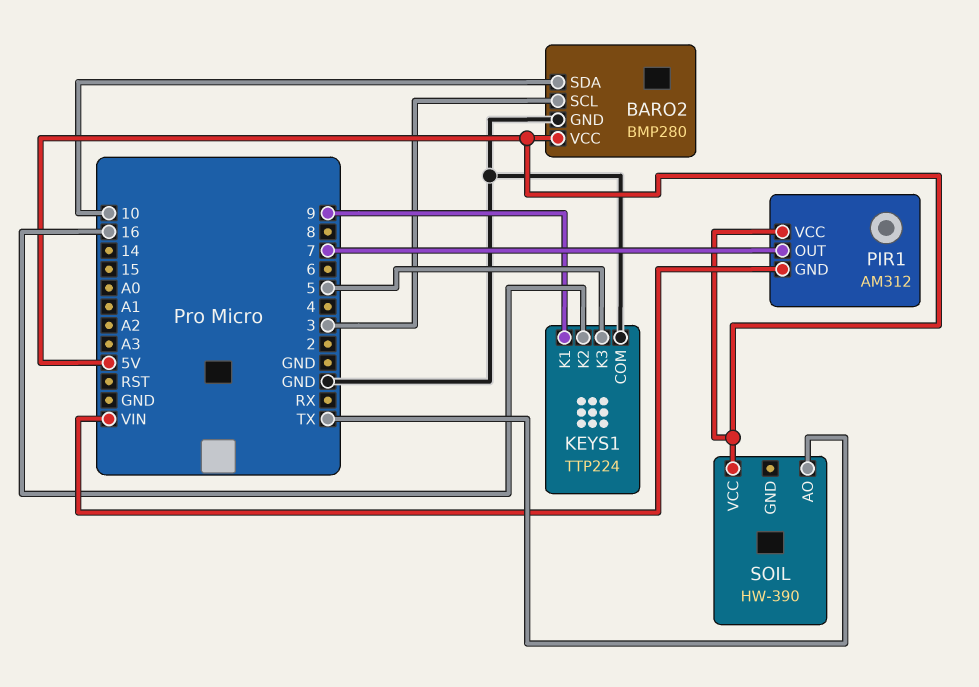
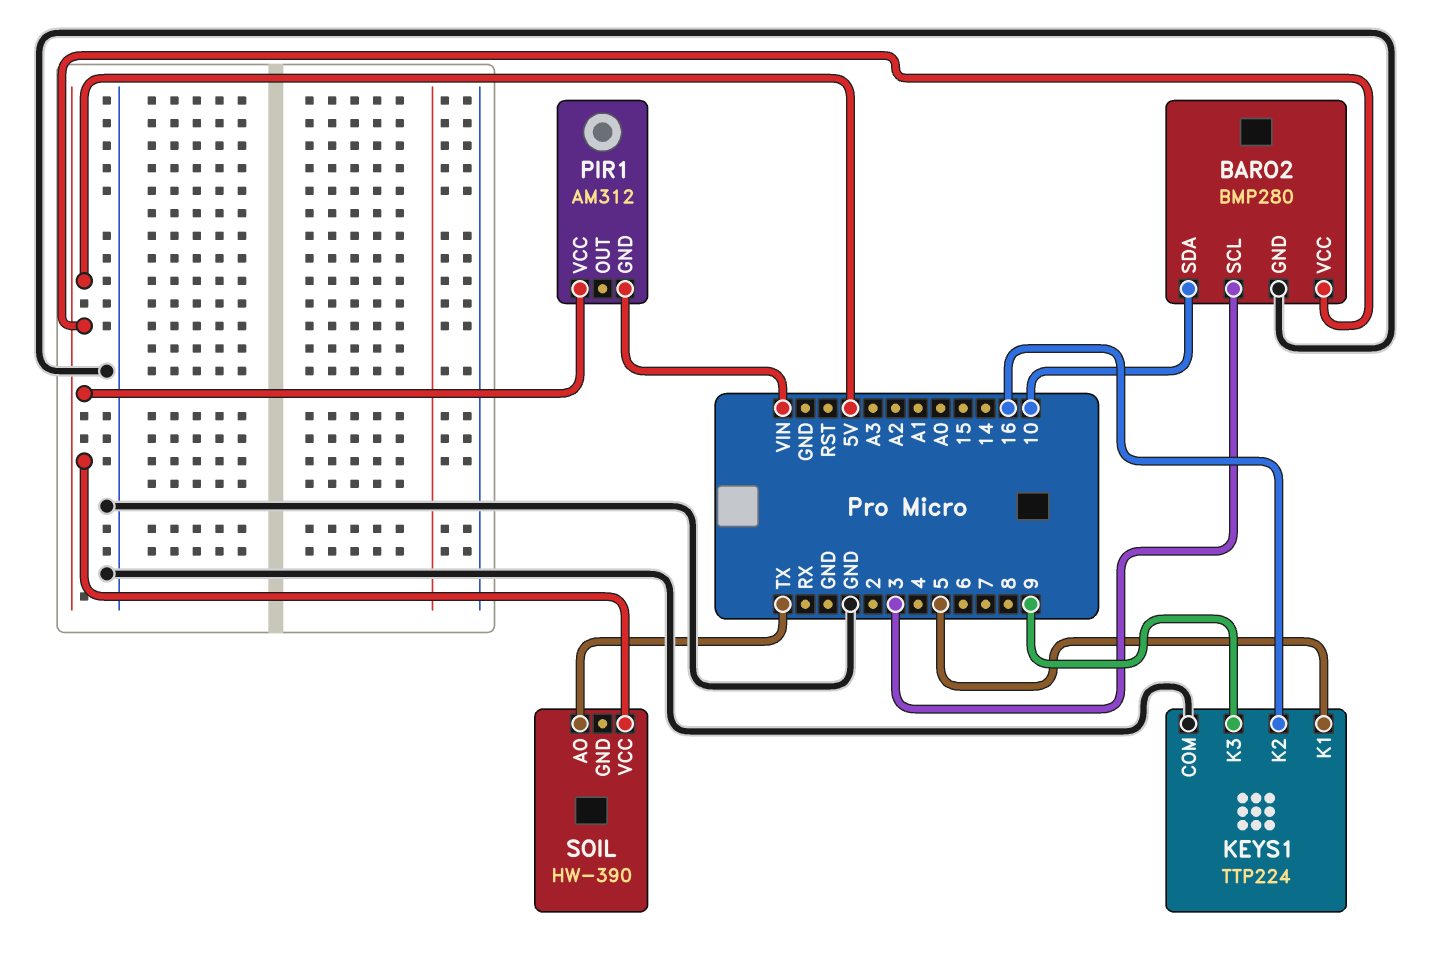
KEYS1 pin K1: 9 -> 5
KEYS1 pin K3: 5 -> 9
PIR1 pin OUT: 7 -> none

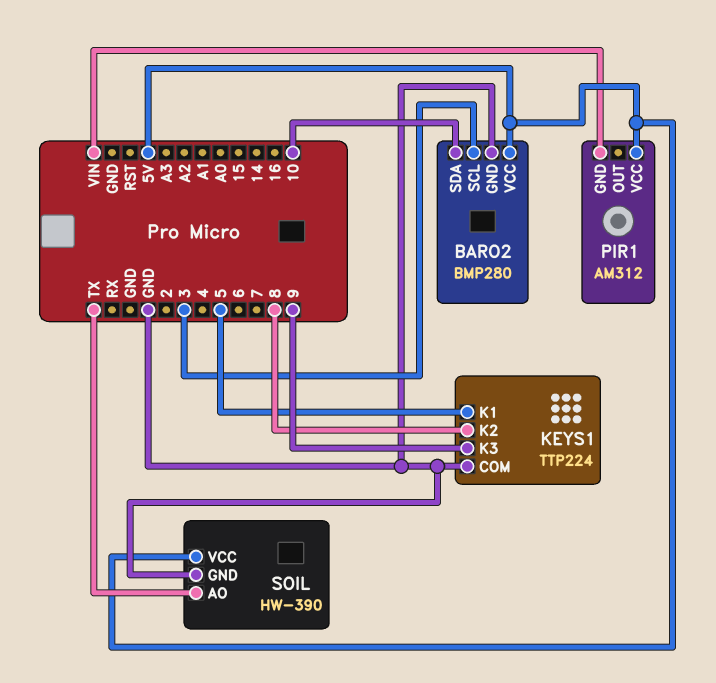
KEYS1 pin K2: 16 -> 8
SOIL pin GND: none -> GND

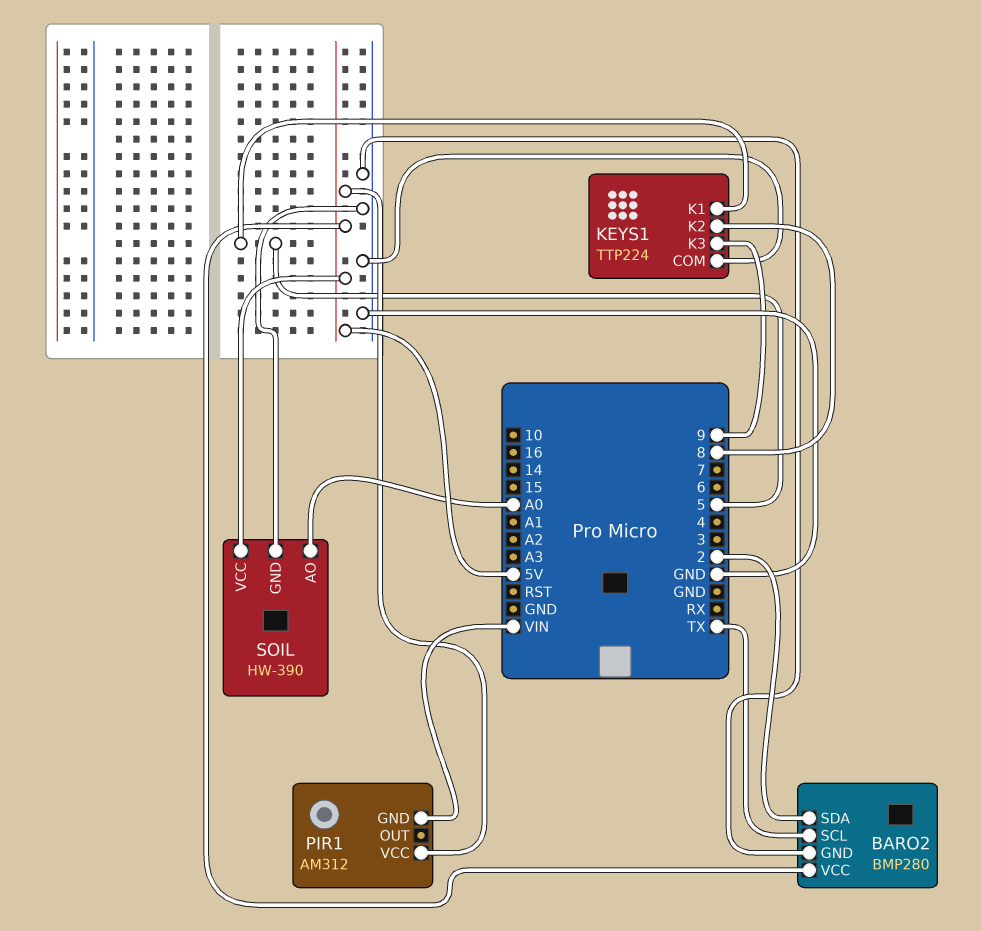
BARO2 pin SCL: 3 -> TX
BARO2 pin SDA: 10 -> 2
SOIL pin AO: TX -> A0

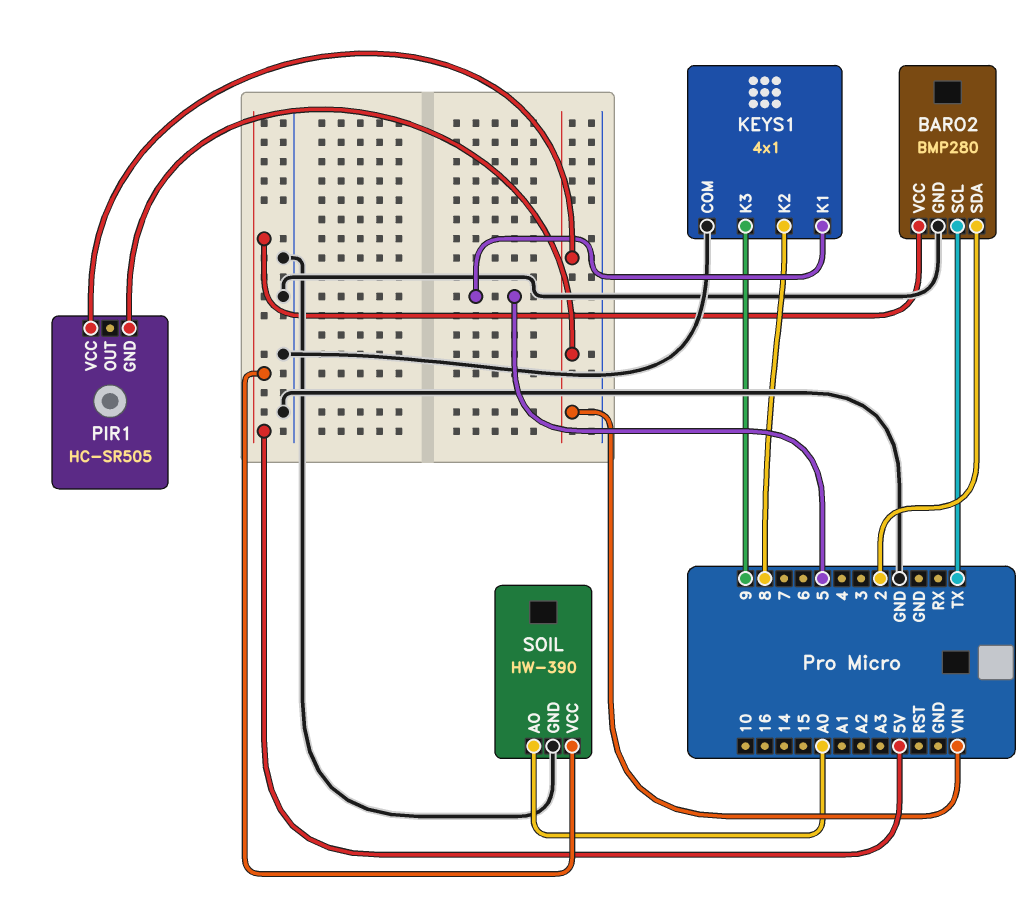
KEYS1: TTP224 -> 4x1
PIR1: AM312 -> HC-SR505
PIR1 pin VCC: 5V -> VIN

